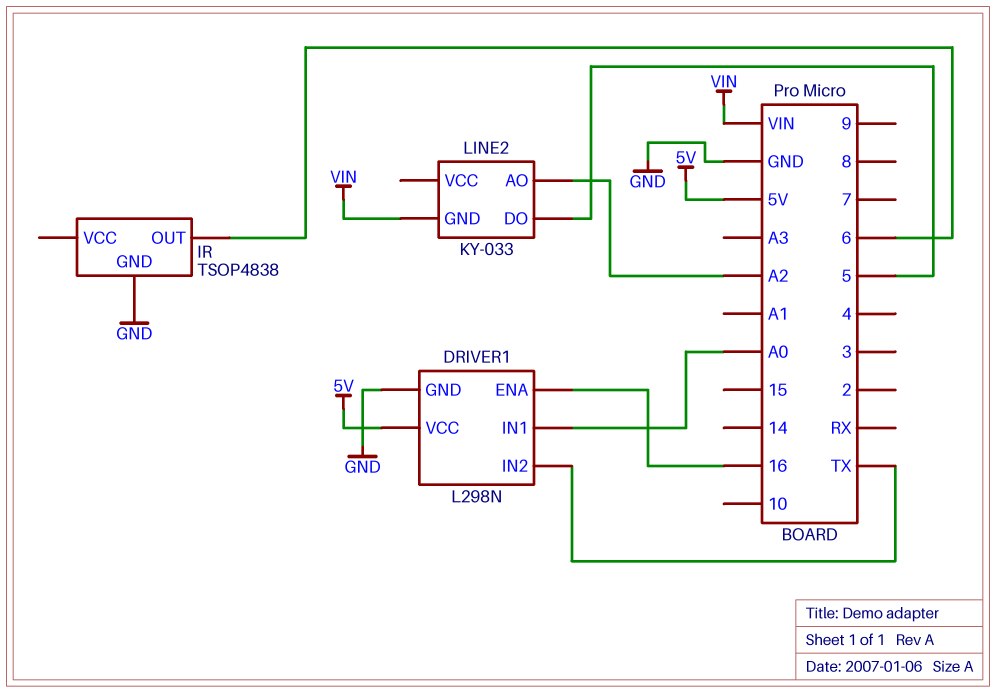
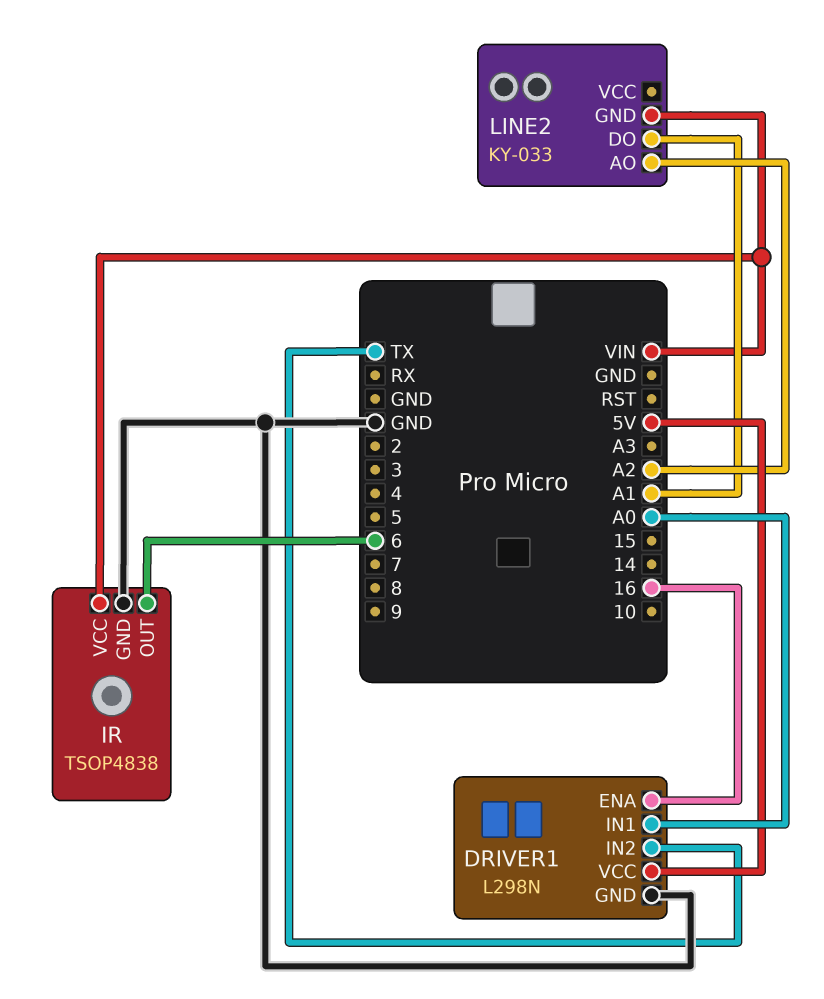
IR pin VCC: none -> VIN
LINE2 pin DO: 5 -> A1

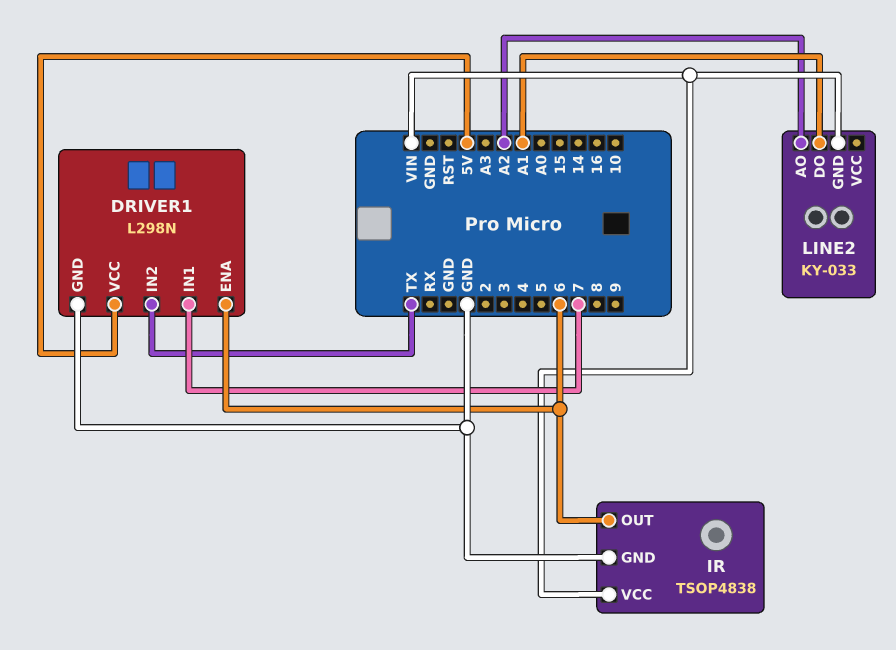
DRIVER1 pin ENA: 16 -> 6
DRIVER1 pin IN1: A0 -> 7

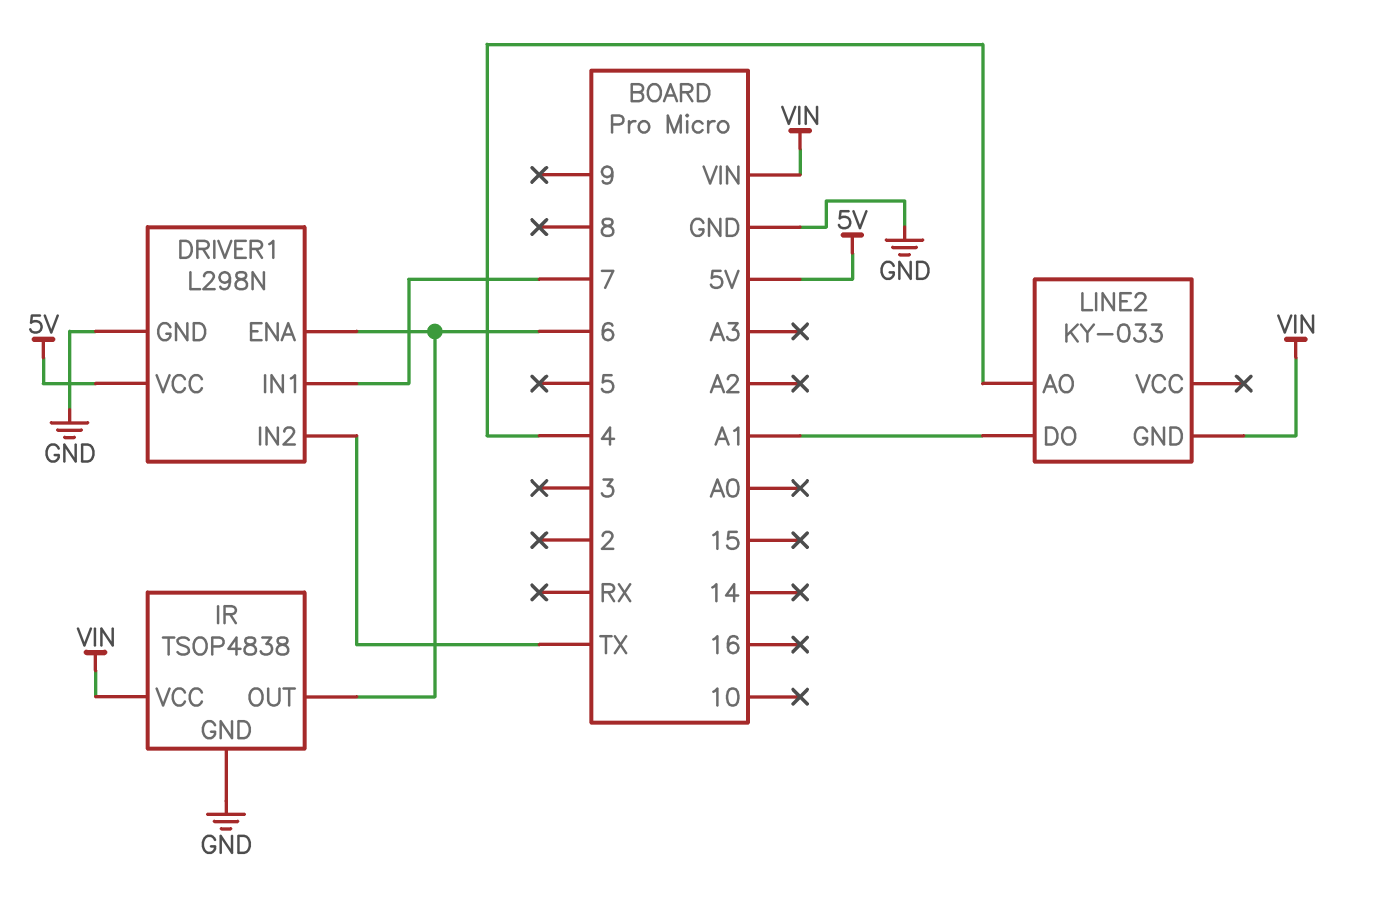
LINE2 pin AO: A2 -> 4

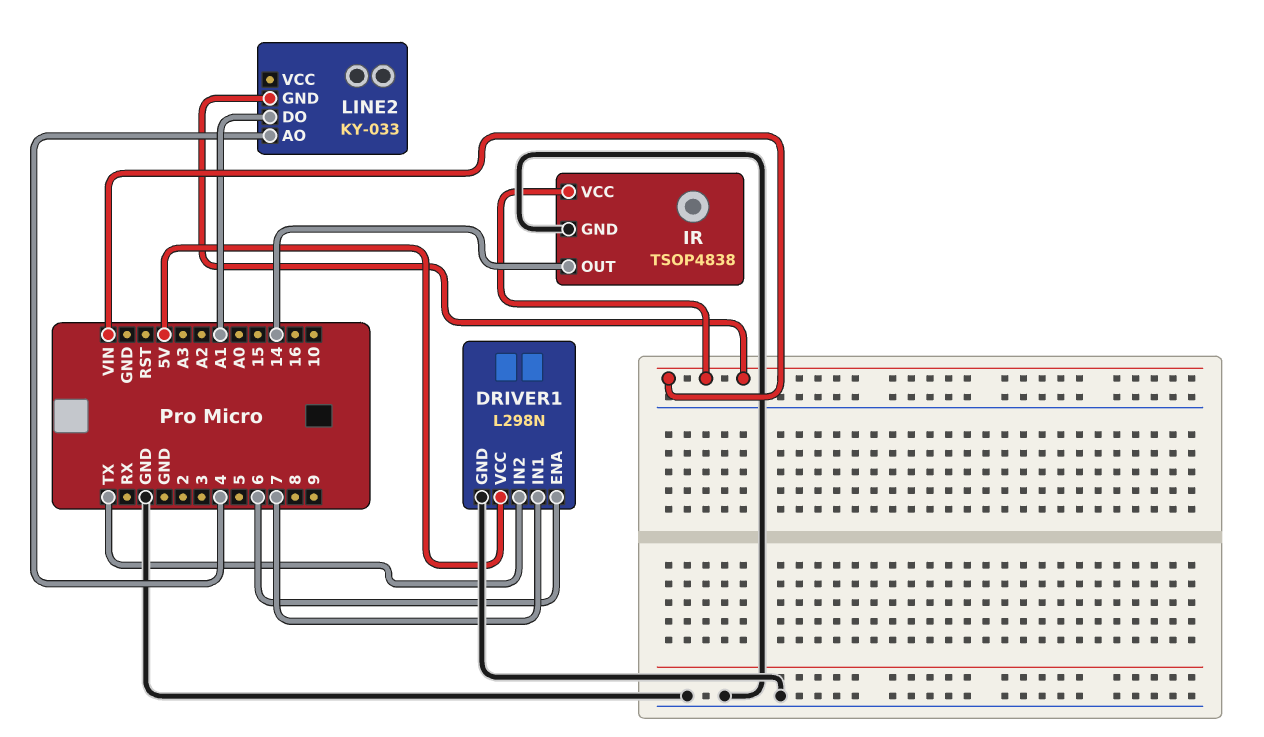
IR pin OUT: 6 -> 14

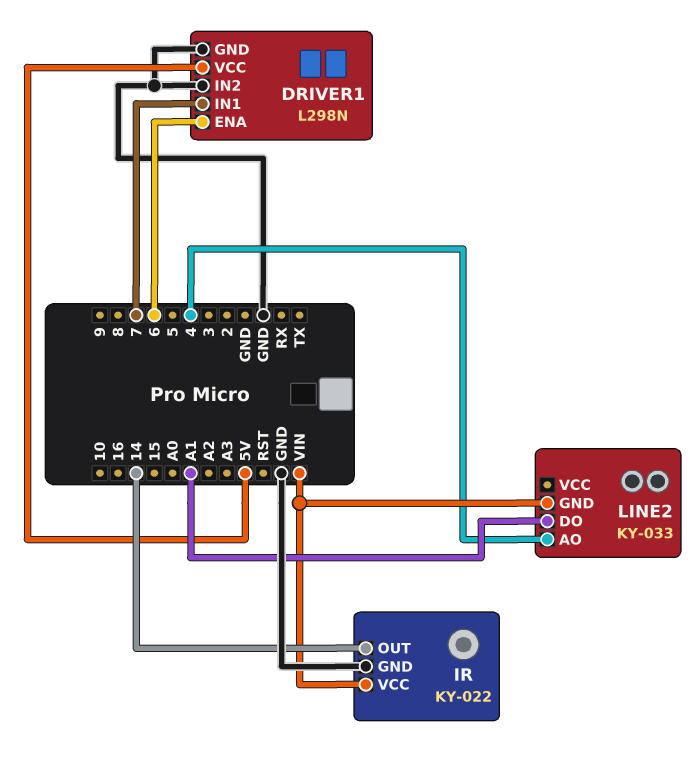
DRIVER1 pin IN2: TX -> GND
IR: TSOP4838 -> KY-022

